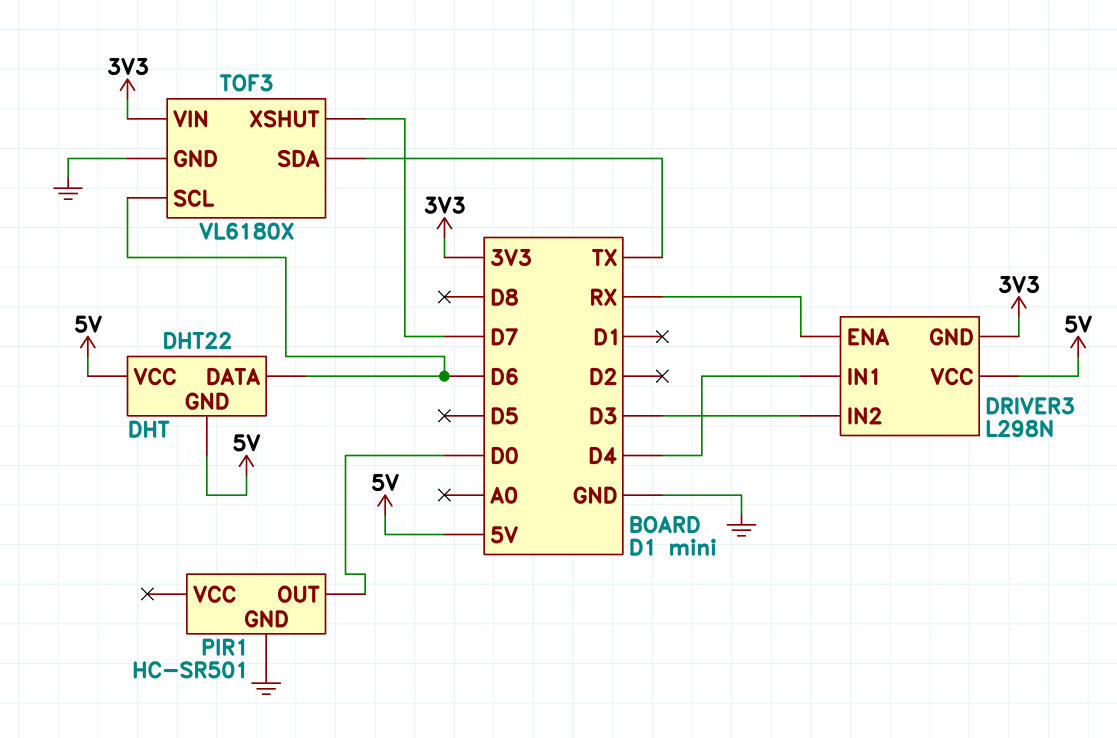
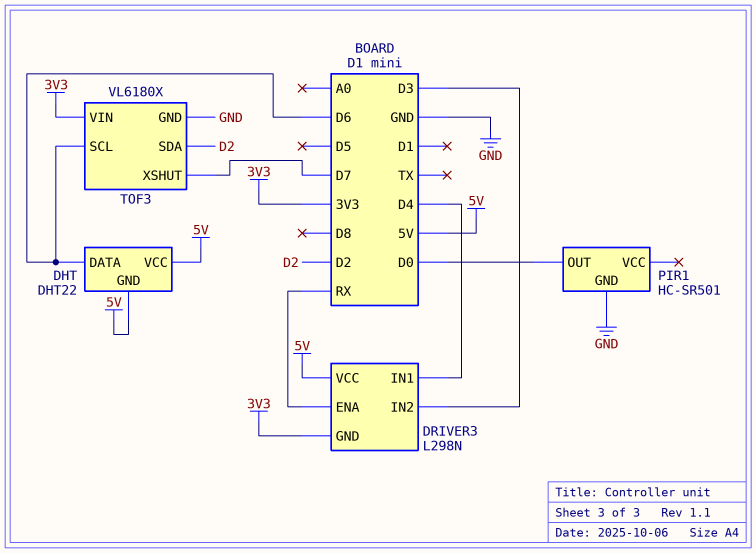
TOF3 pin SDA: TX -> D2

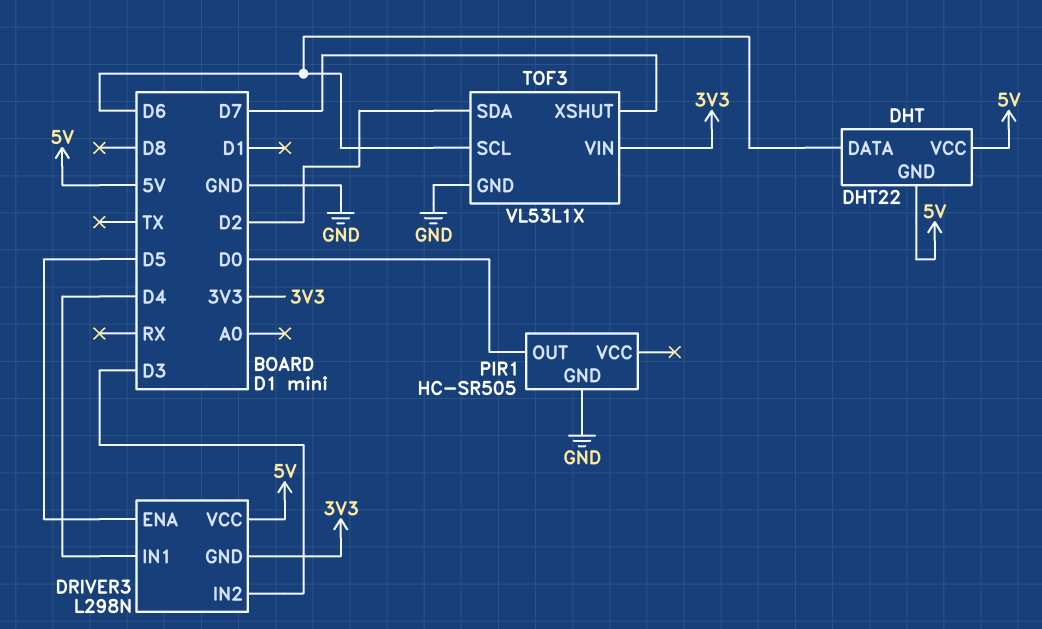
DRIVER3 pin ENA: RX -> D5
PIR1: HC-SR501 -> HC-SR505
TOF3: VL6180X -> VL53L1X

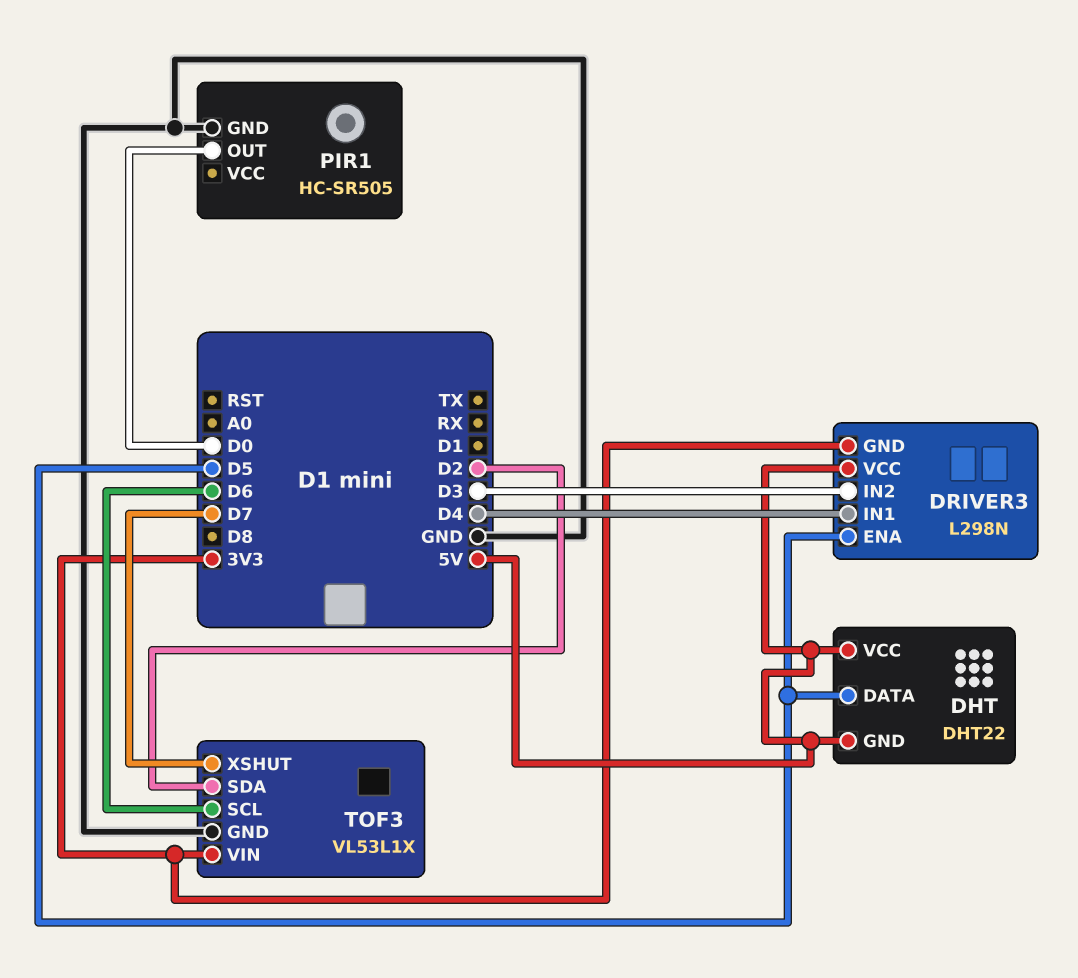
DHT pin DATA: D6 -> D5

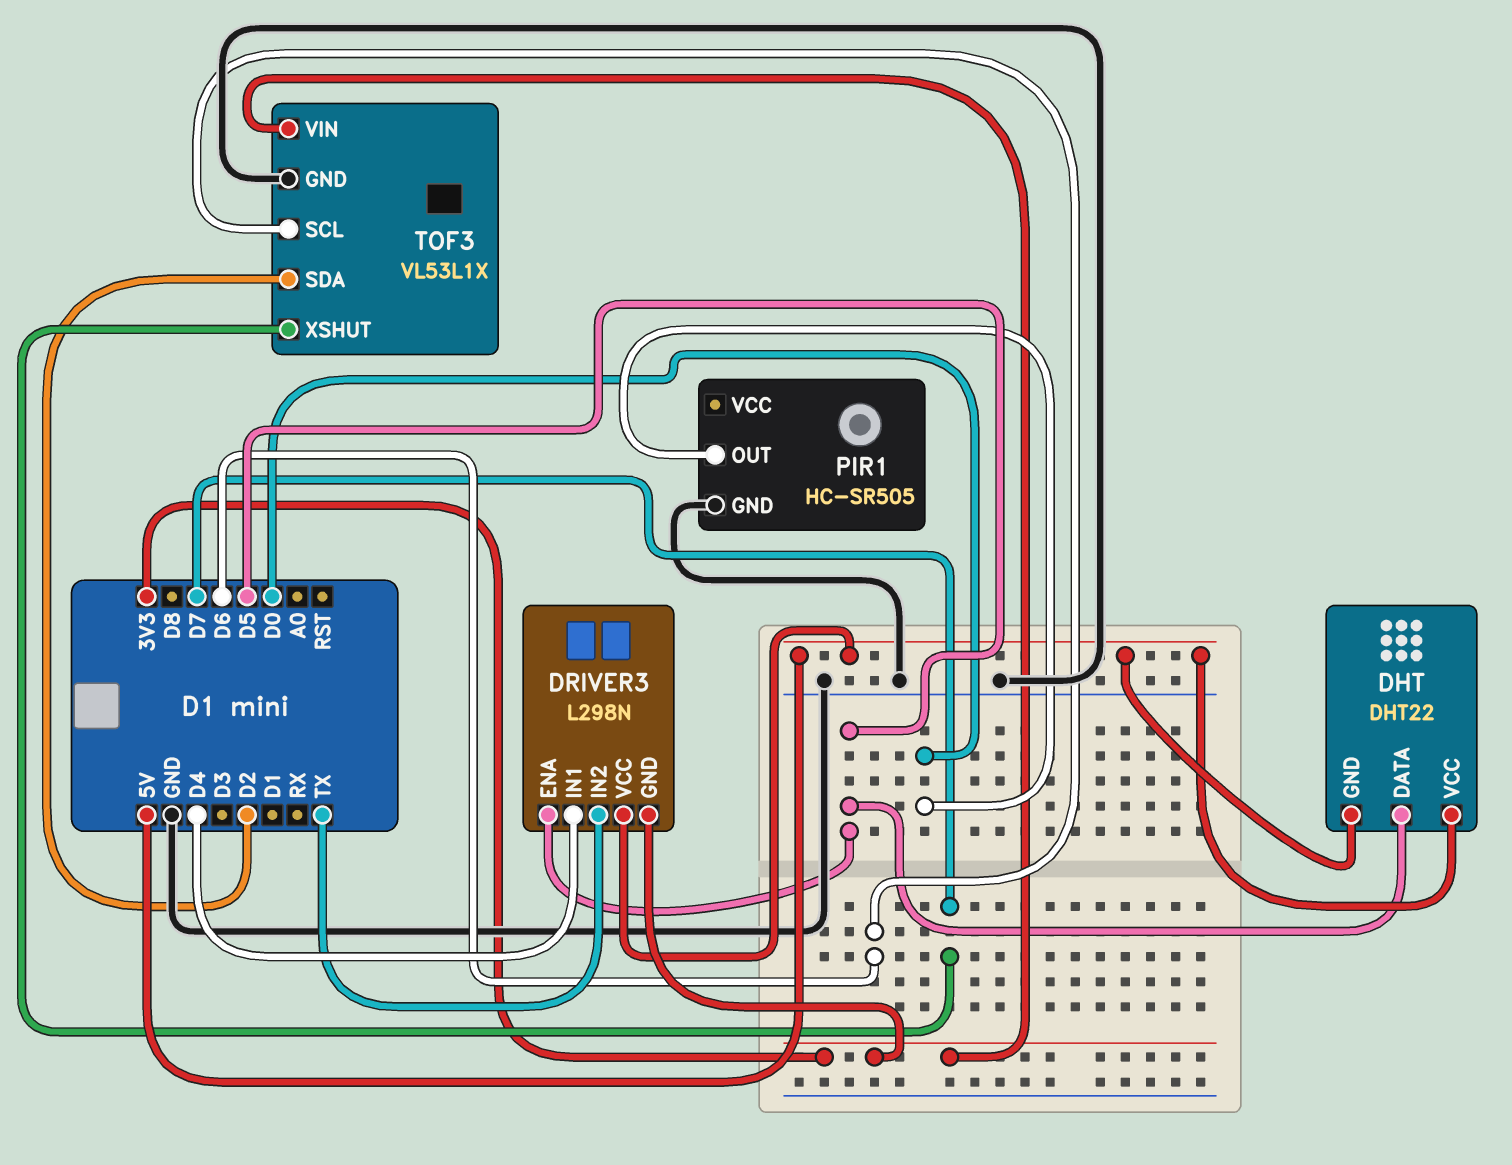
DRIVER3 pin IN2: D3 -> TX

